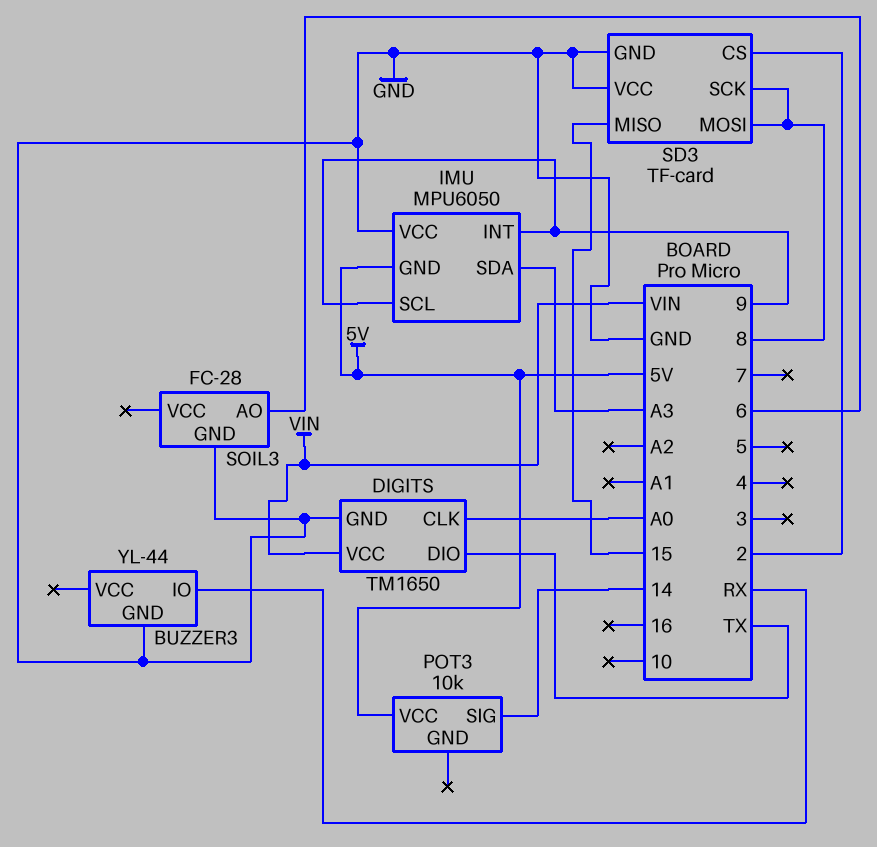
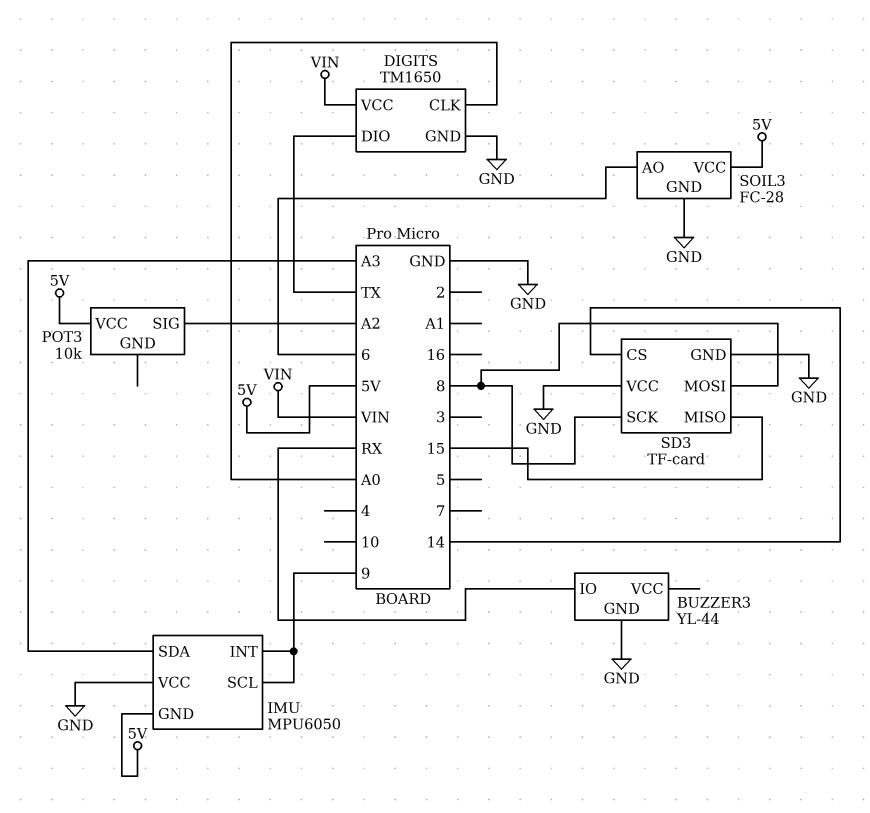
POT3 pin SIG: 14 -> A2
SD3 pin CS: 2 -> 14
SOIL3 pin VCC: none -> 5V

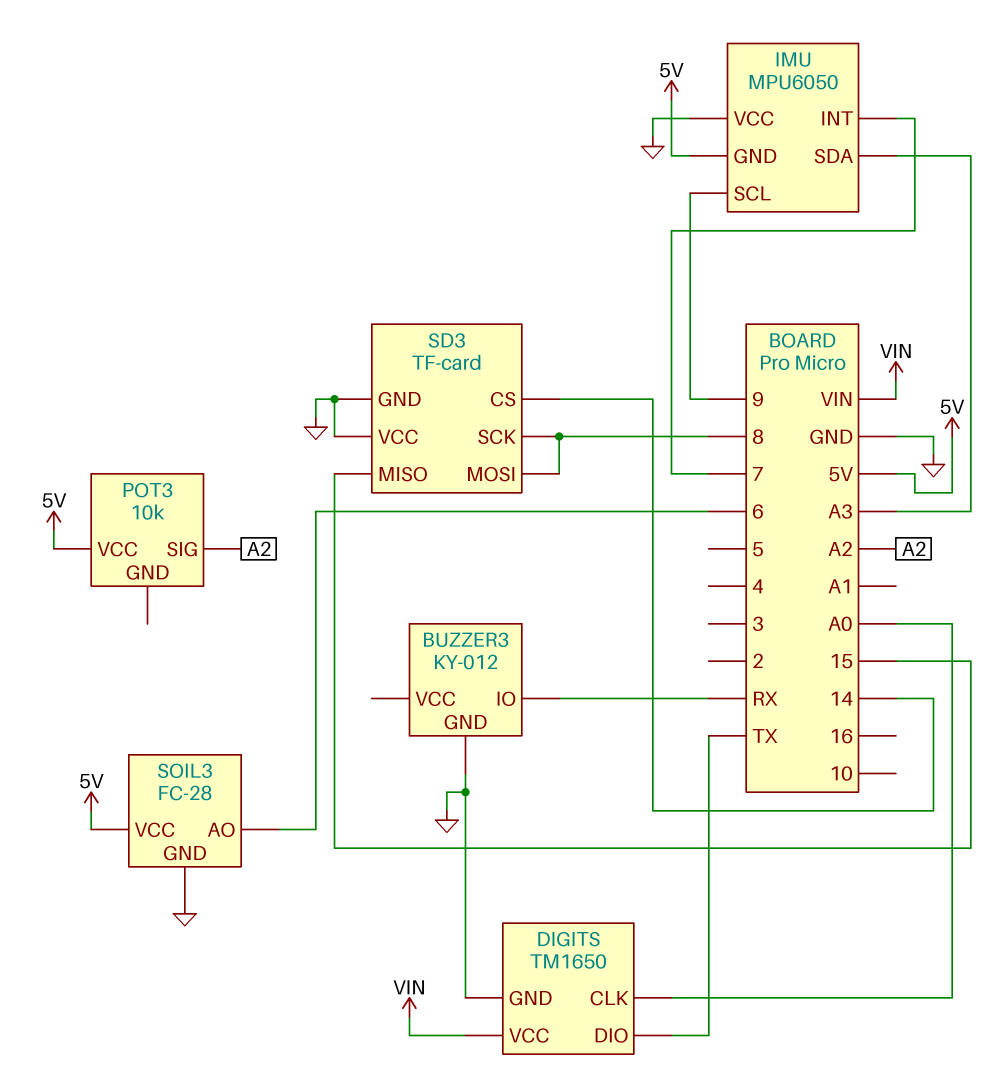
BUZZER3: YL-44 -> KY-012
IMU pin INT: 9 -> 7

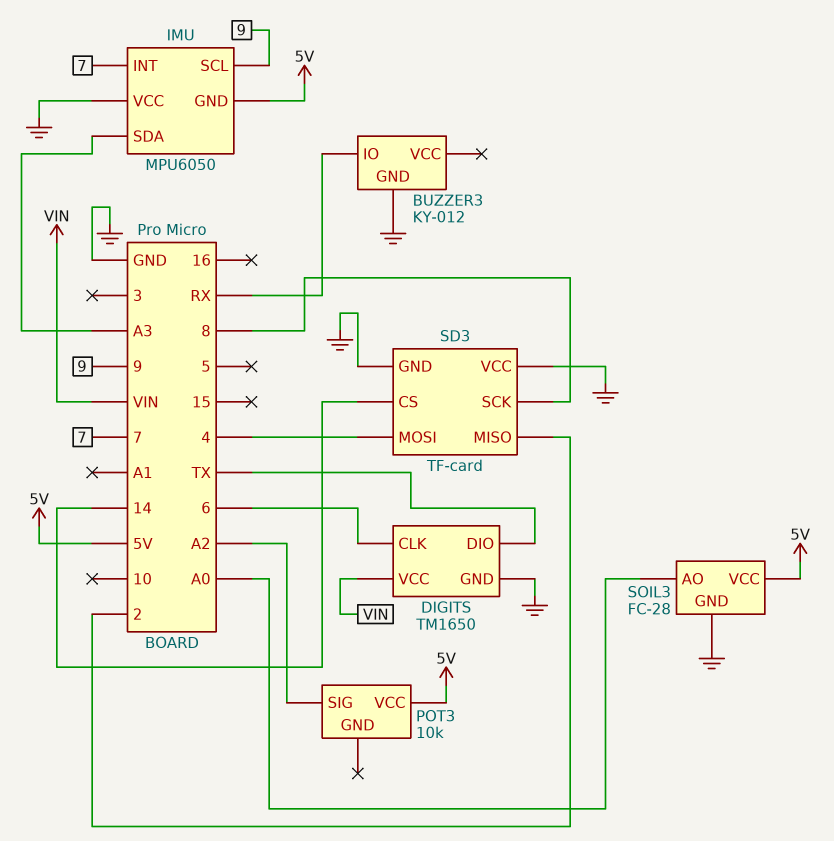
DIGITS pin CLK: A0 -> 6
SD3 pin MISO: 15 -> 2
SD3 pin MOSI: 8 -> 4
SOIL3 pin AO: 6 -> A0

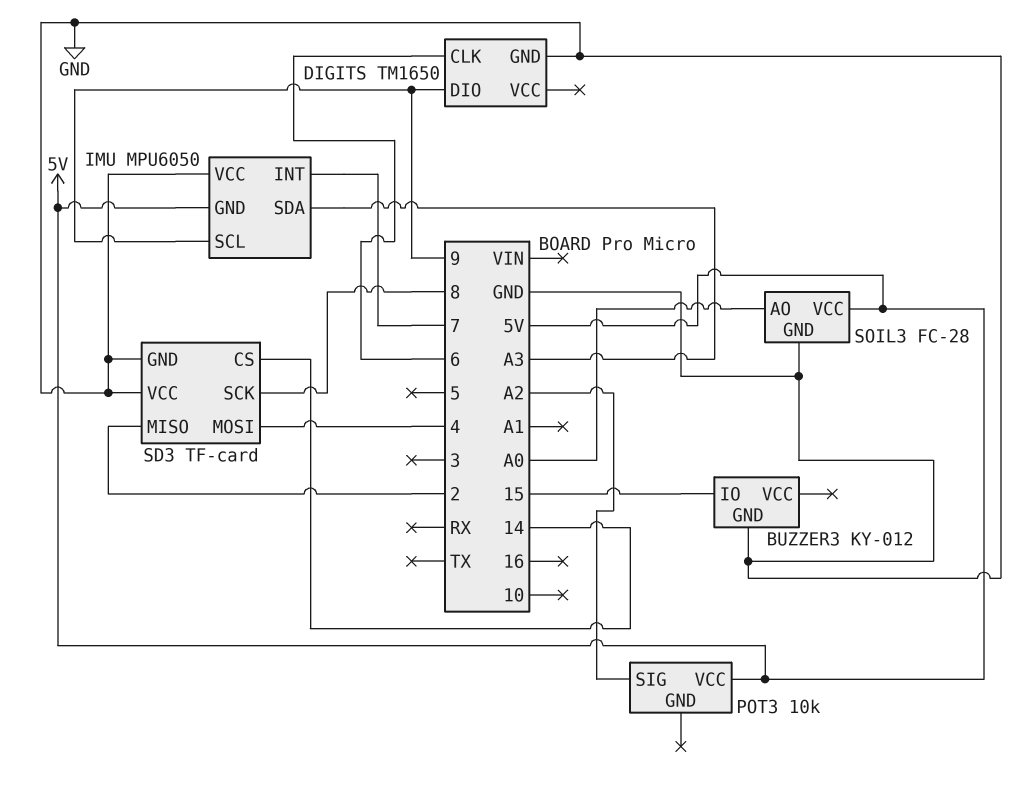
BUZZER3 pin IO: RX -> 15
DIGITS pin DIO: TX -> 9
DIGITS pin VCC: VIN -> none

